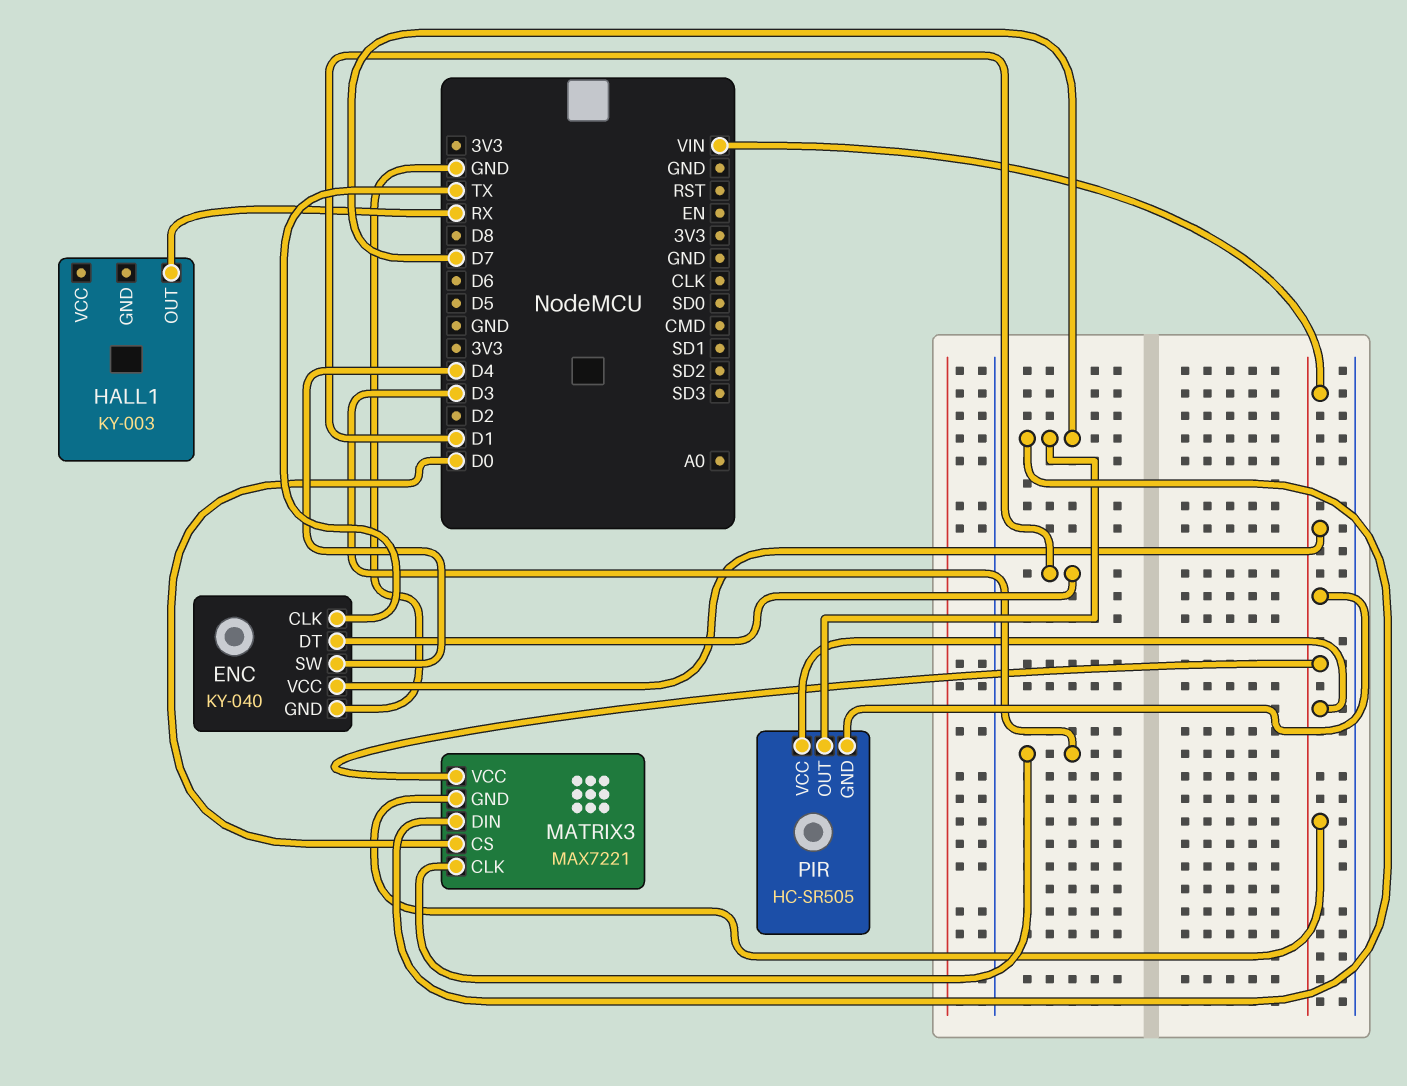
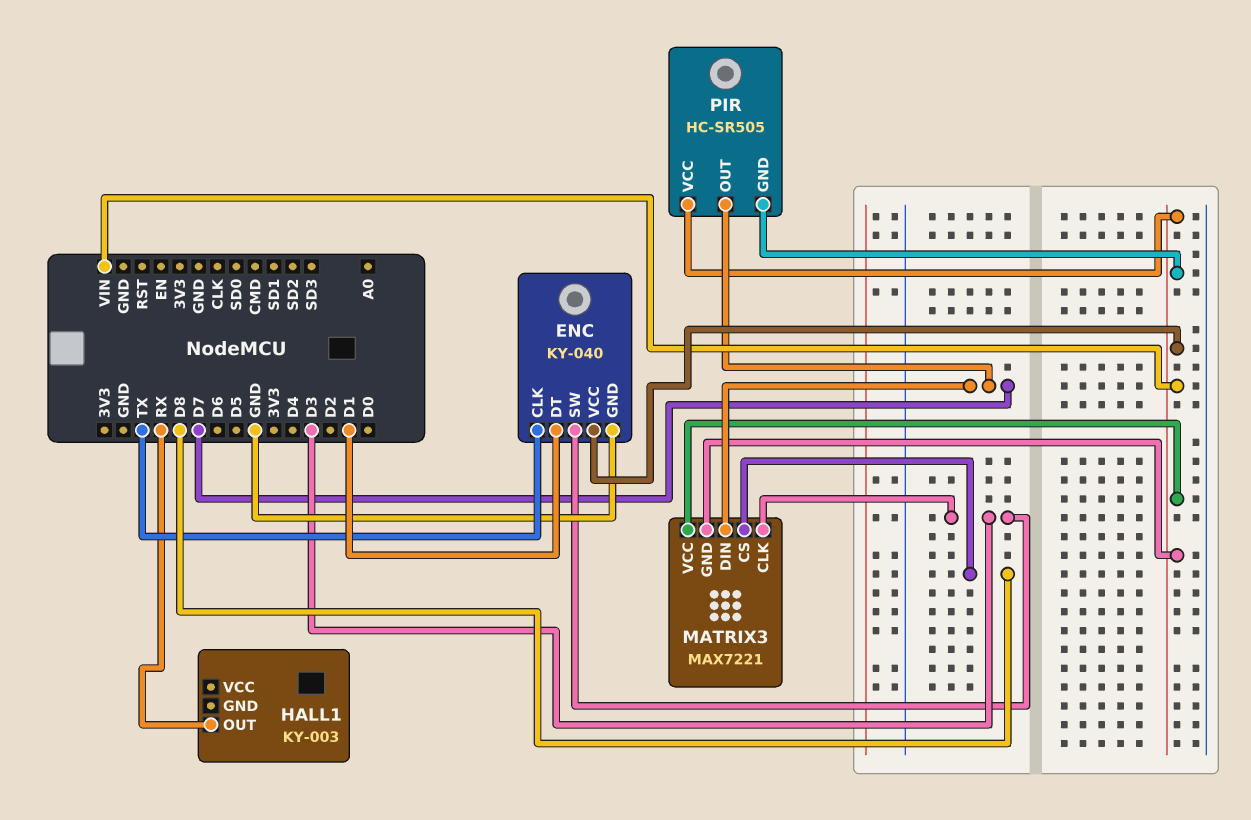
ENC pin SW: D4 -> D3
MATRIX3 pin CS: D0 -> D8

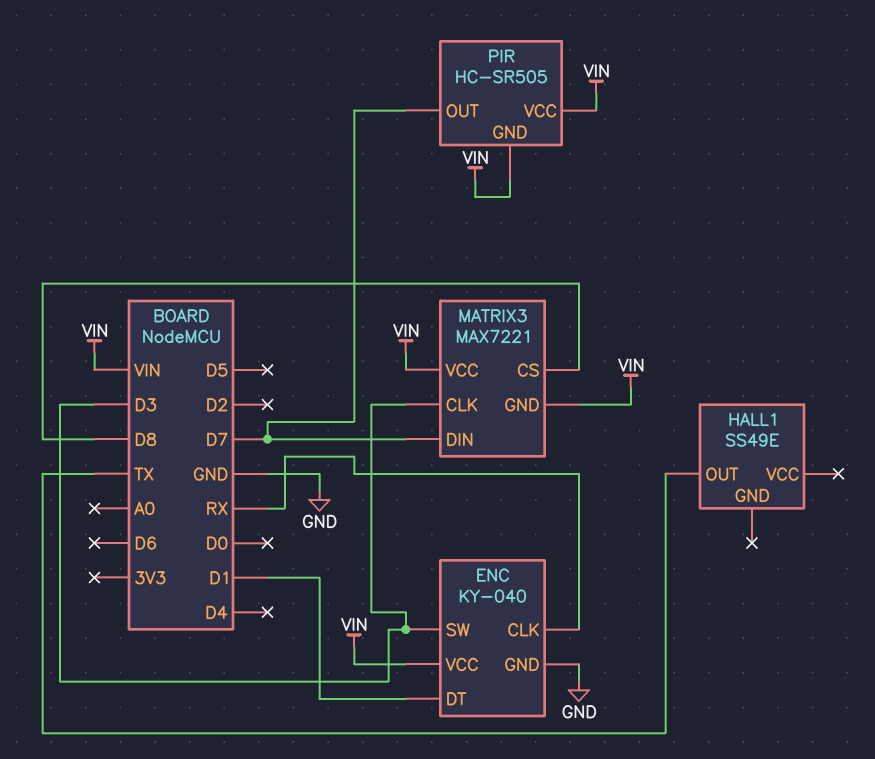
ENC pin CLK: TX -> RX
HALL1: KY-003 -> SS49E
HALL1 pin OUT: RX -> TX

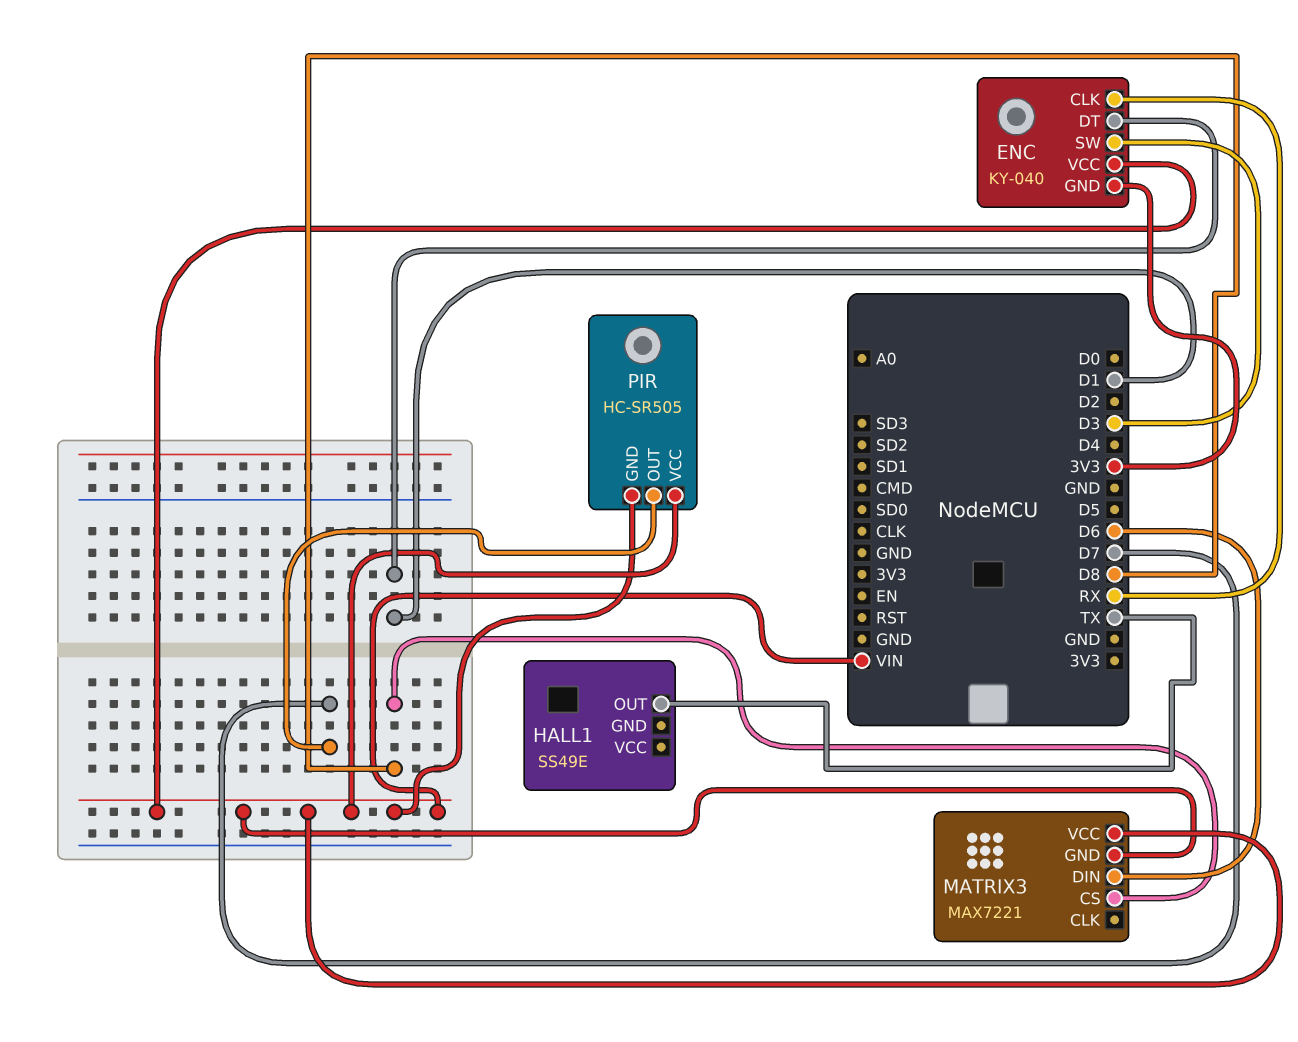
ENC pin GND: GND -> 3V3
MATRIX3 pin CLK: D3 -> none
MATRIX3 pin DIN: D7 -> D6

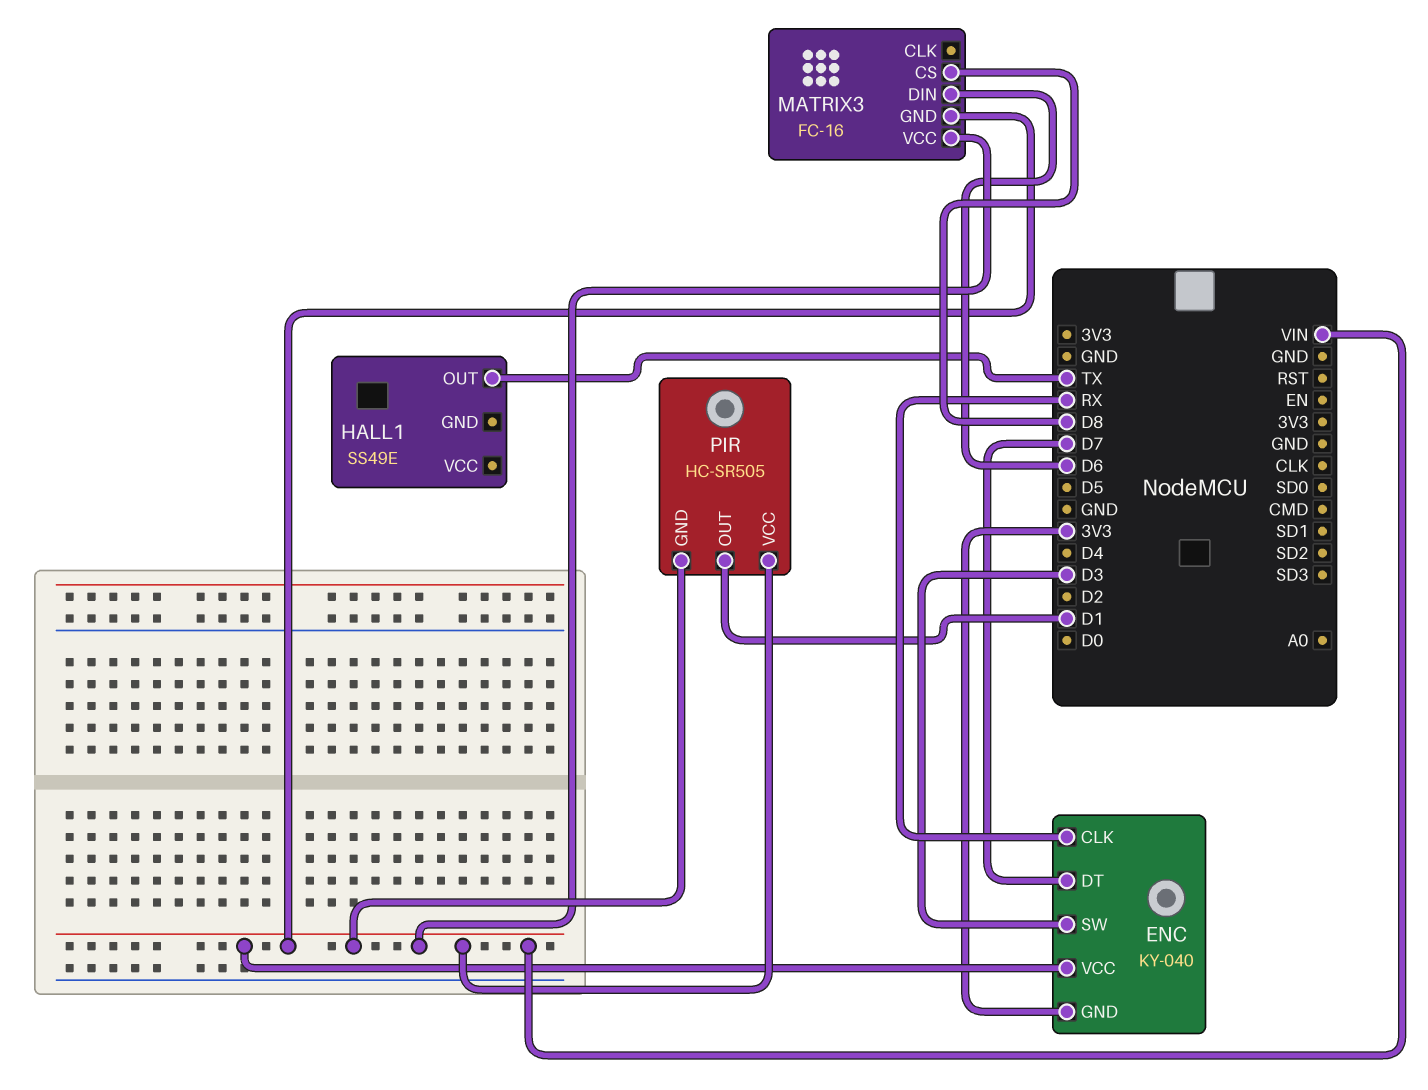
ENC pin DT: D1 -> D7
MATRIX3: MAX7221 -> FC-16
PIR pin OUT: D7 -> D1

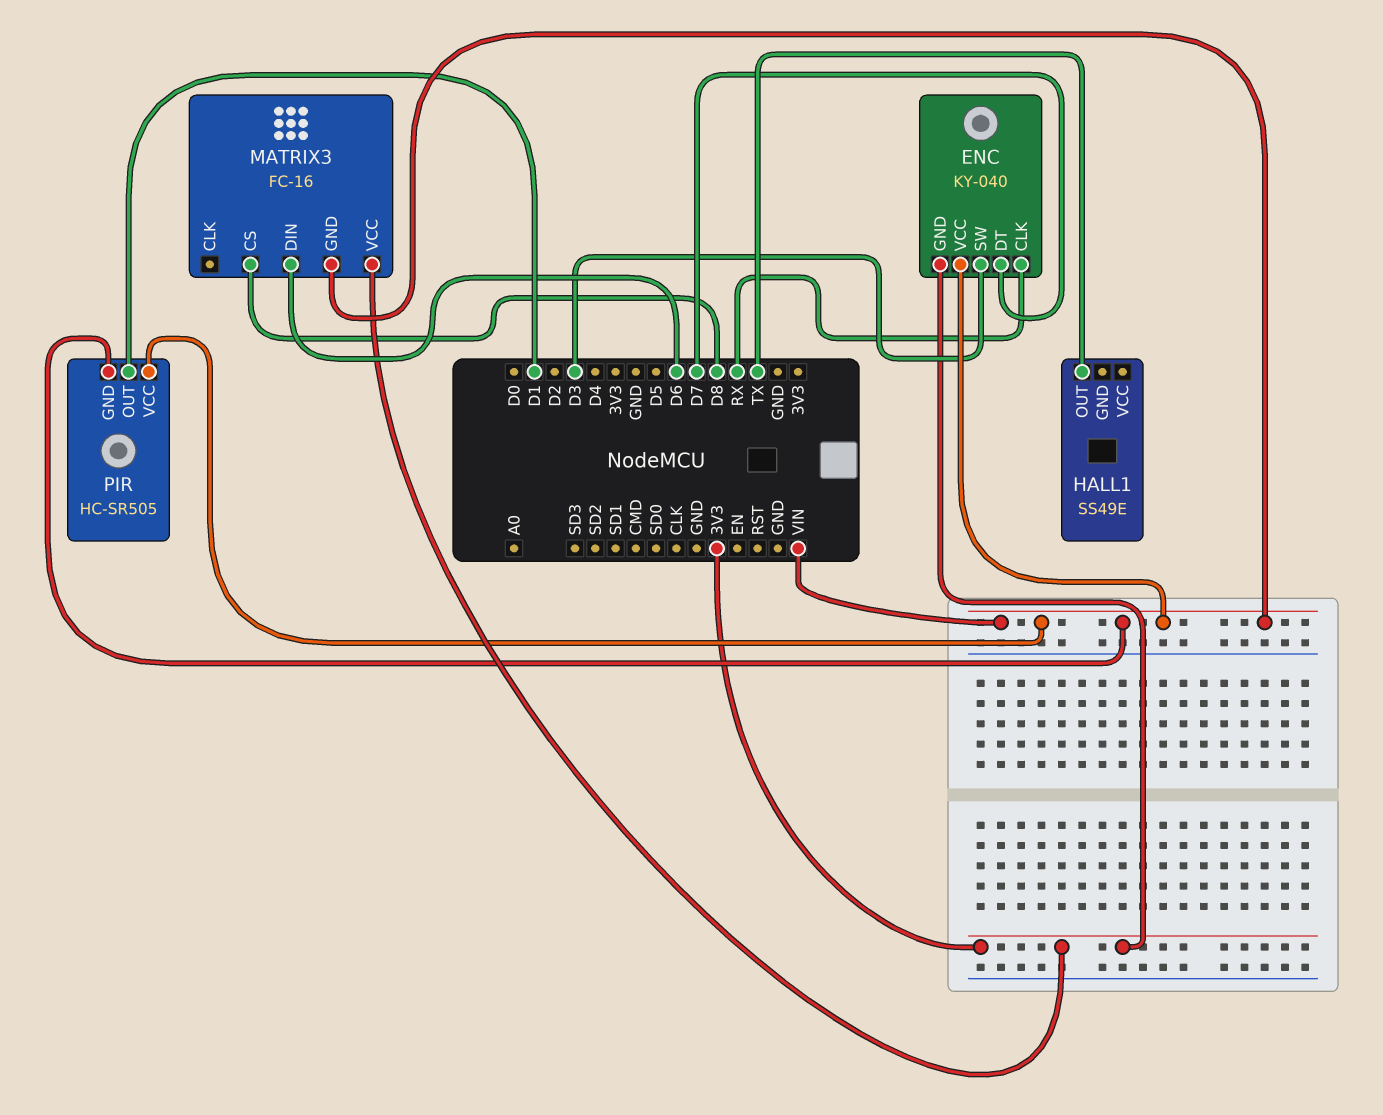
MATRIX3 pin VCC: VIN -> 3V3

